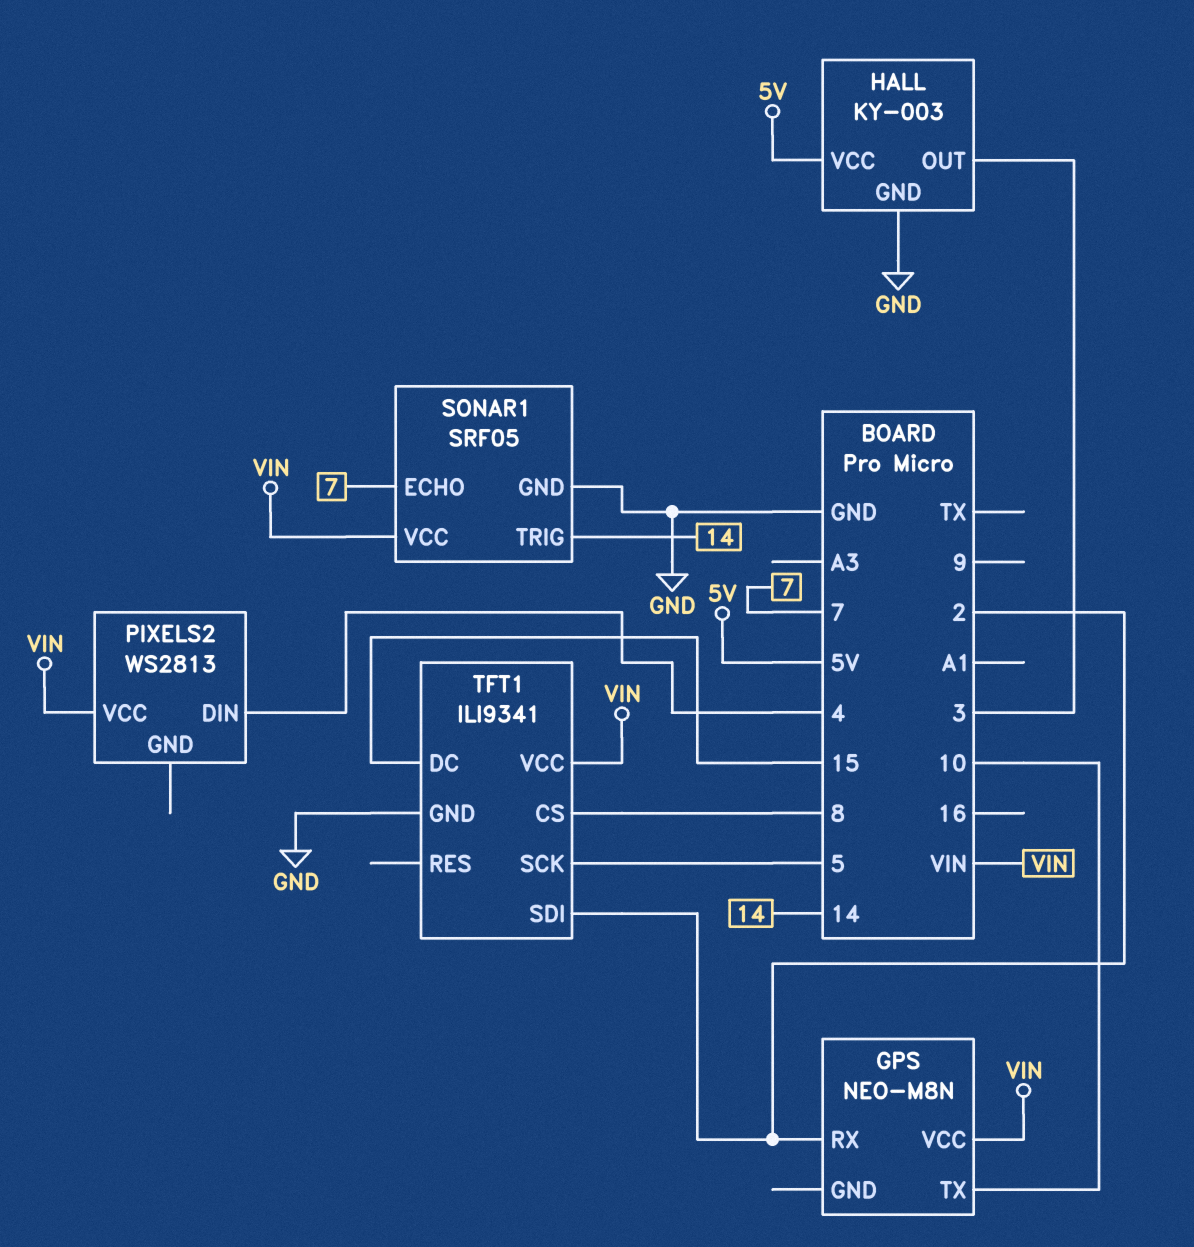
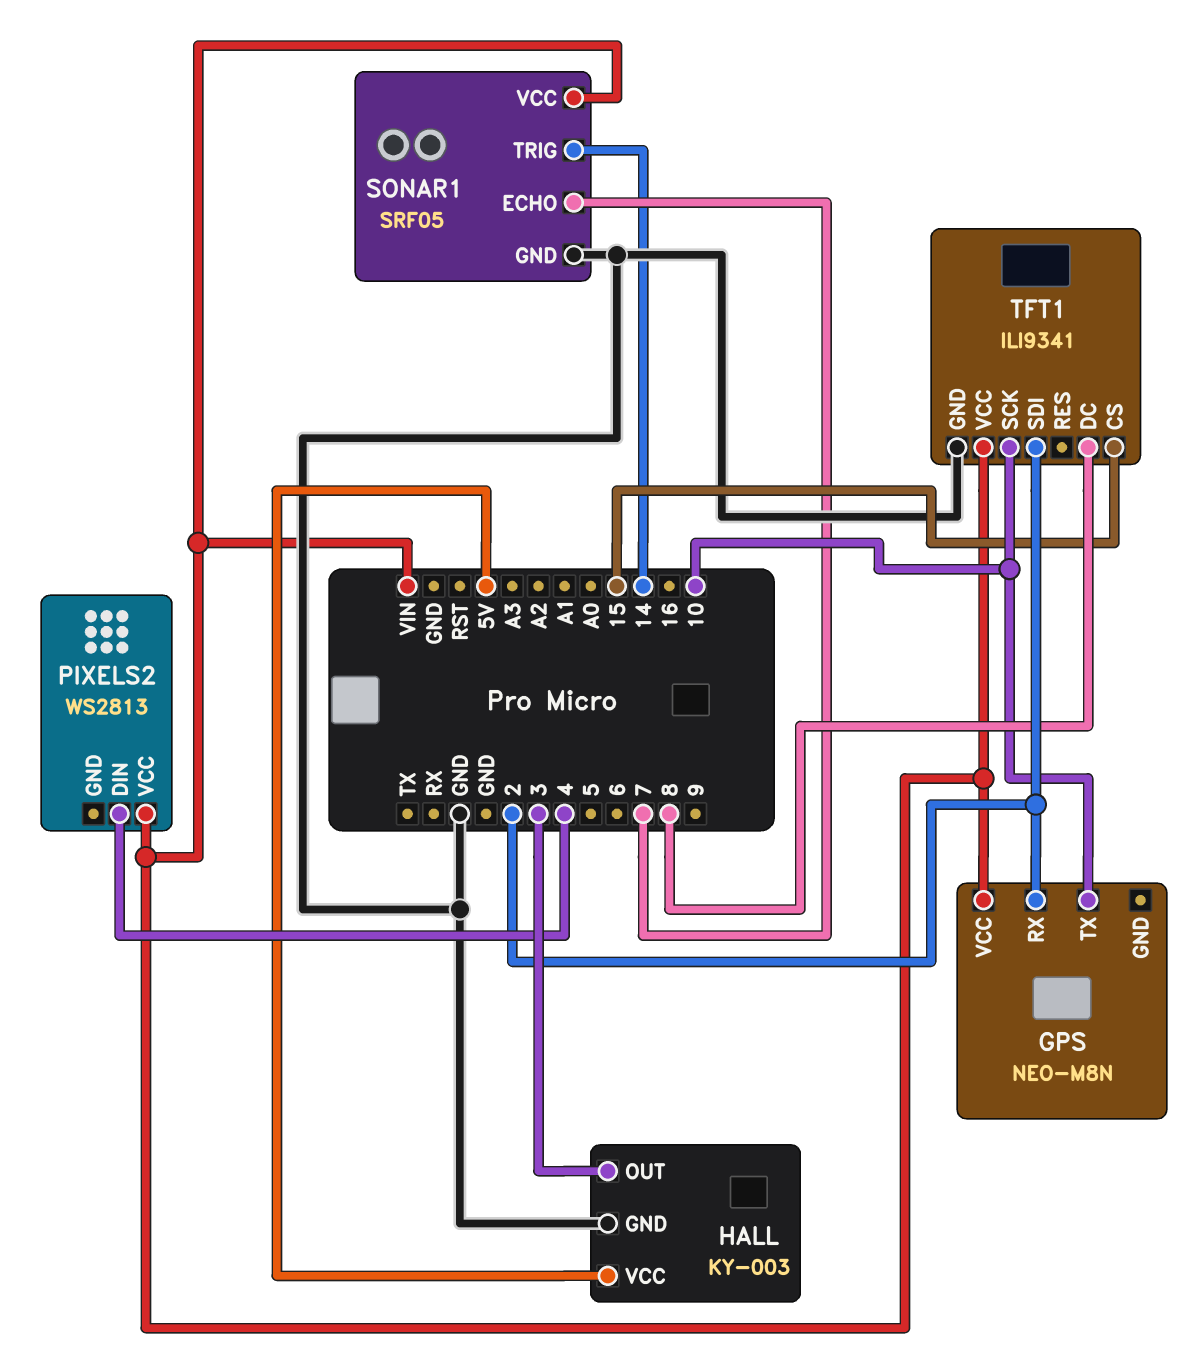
TFT1 pin CS: 8 -> 15
TFT1 pin DC: 15 -> 8
TFT1 pin SCK: 5 -> 10

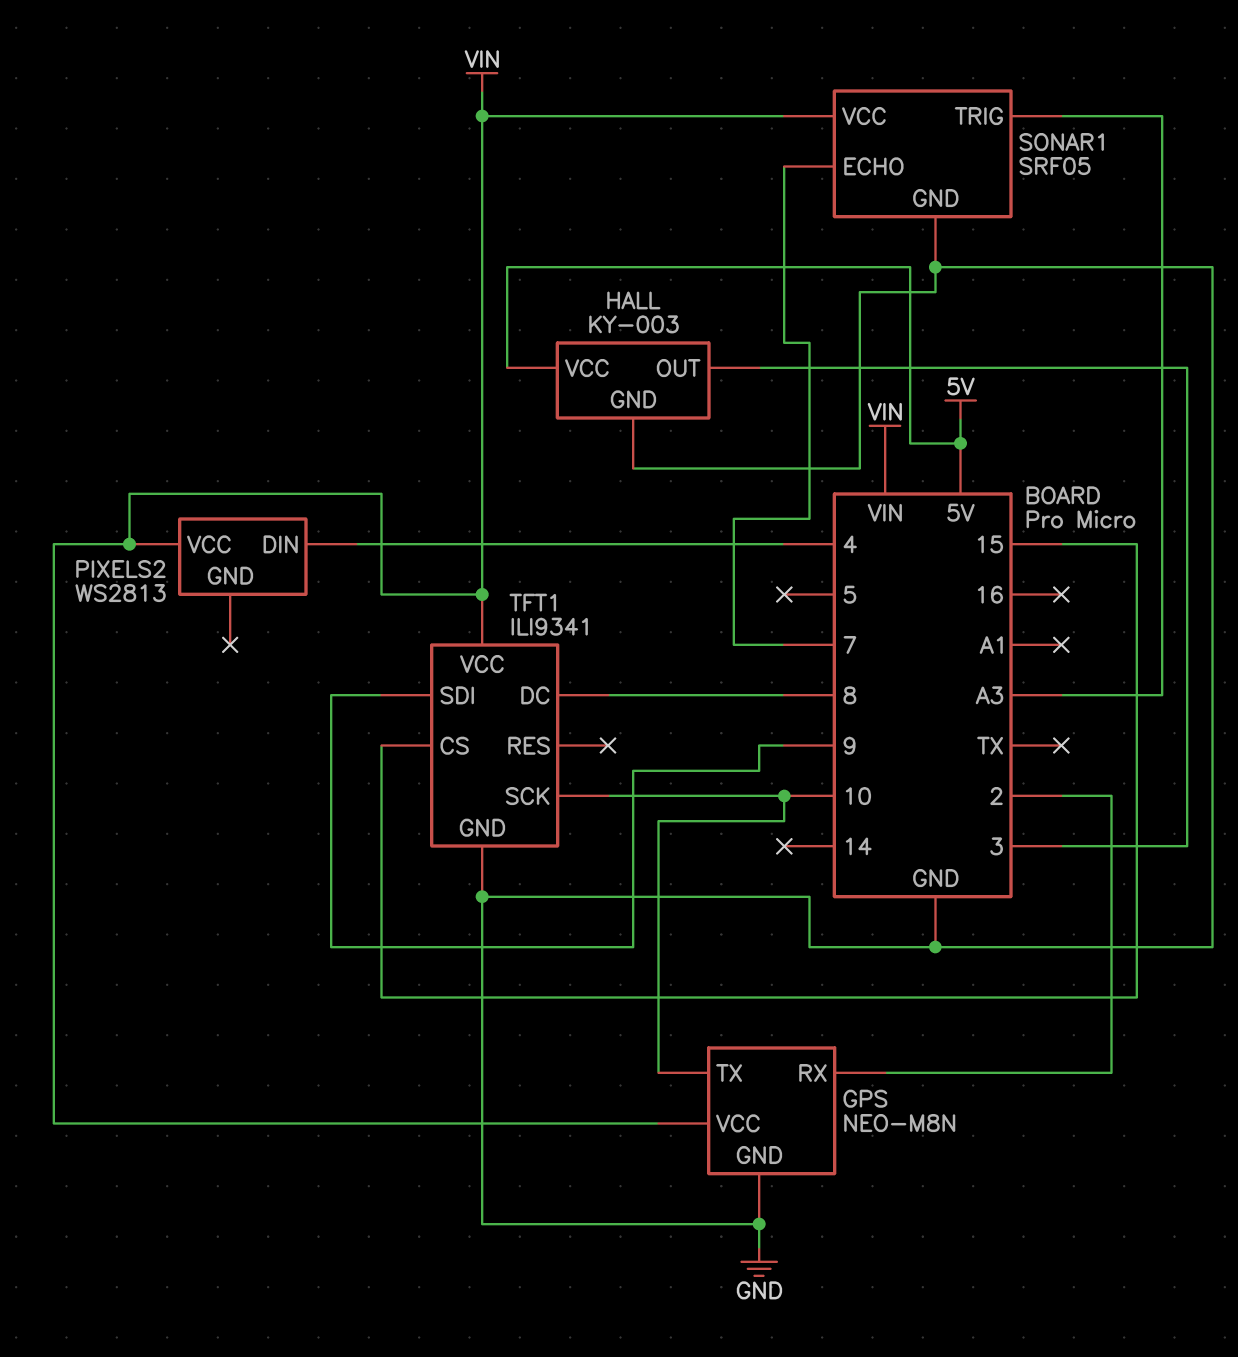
GPS pin GND: none -> GND
SONAR1 pin TRIG: 14 -> A3
TFT1 pin SDI: 2 -> 9

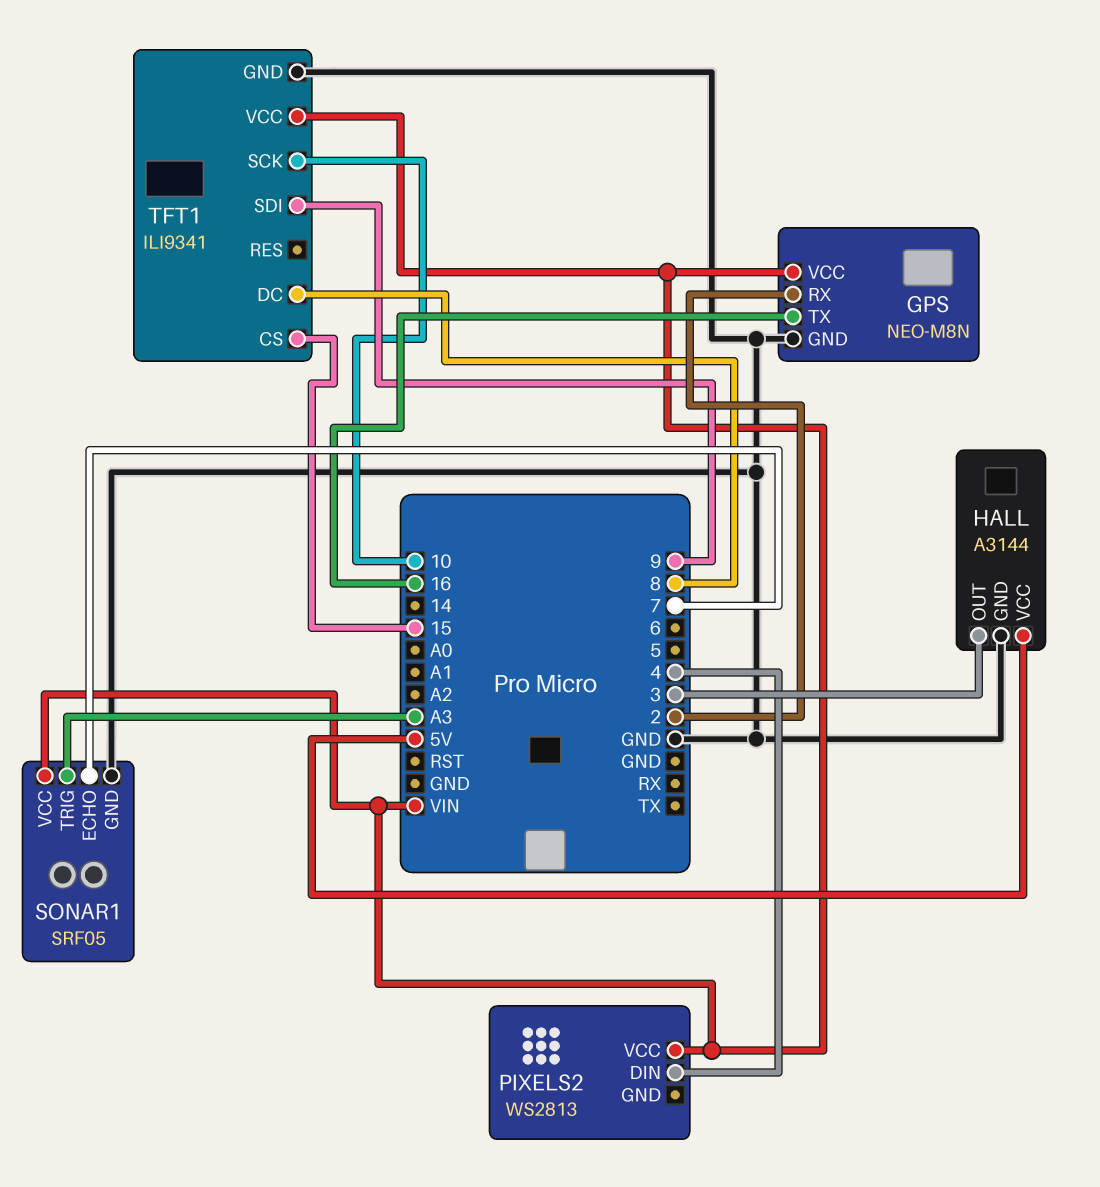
GPS pin TX: 10 -> 16
HALL: KY-003 -> A3144

